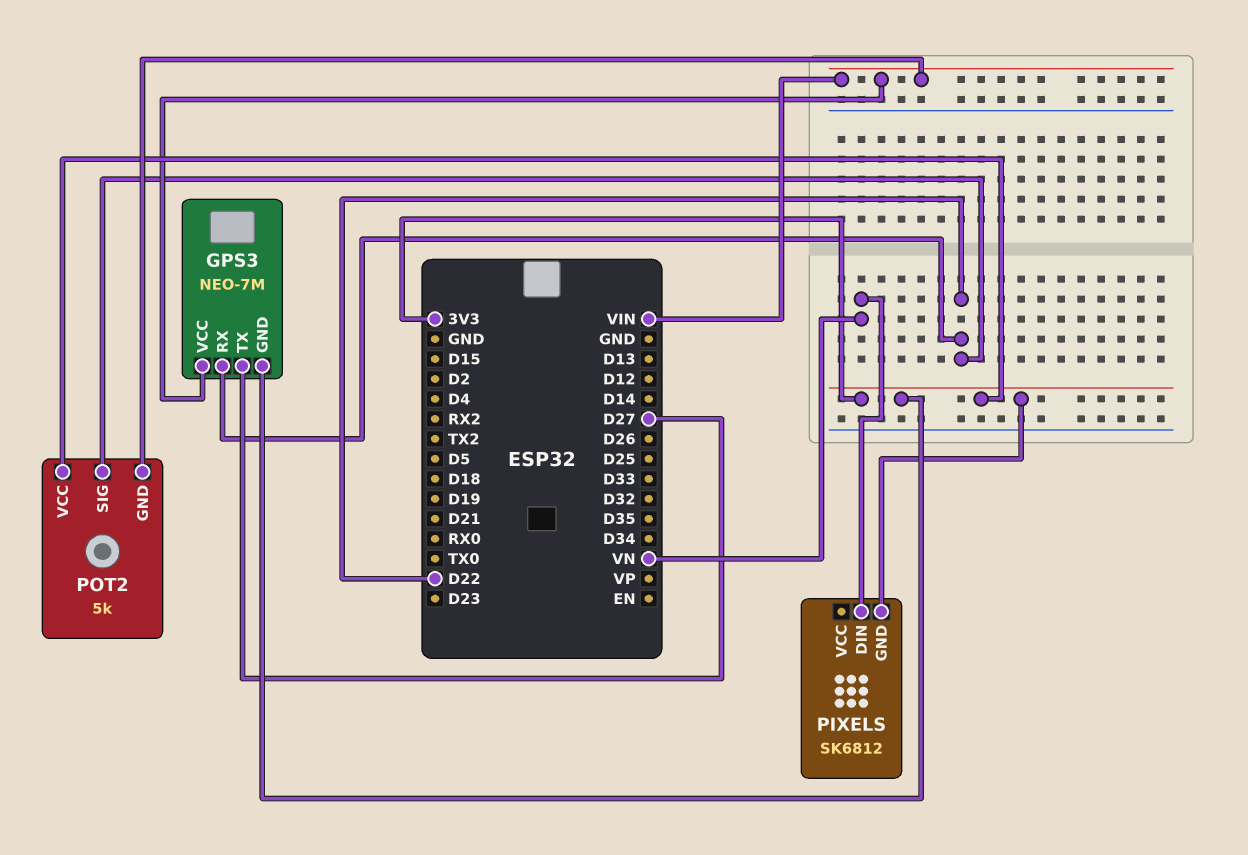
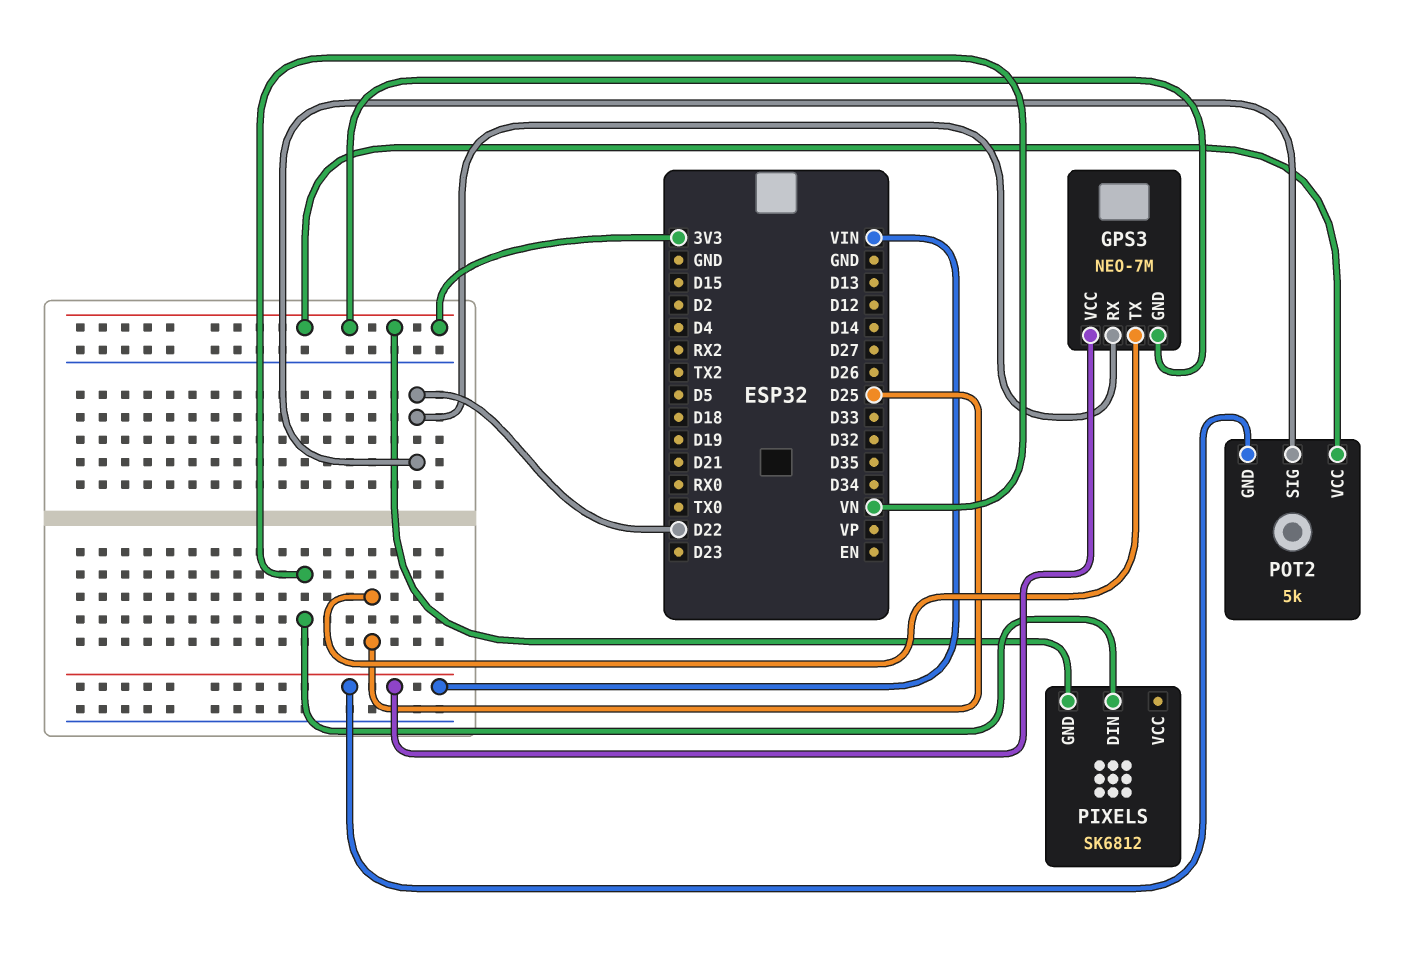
GPS3 pin TX: D27 -> D25

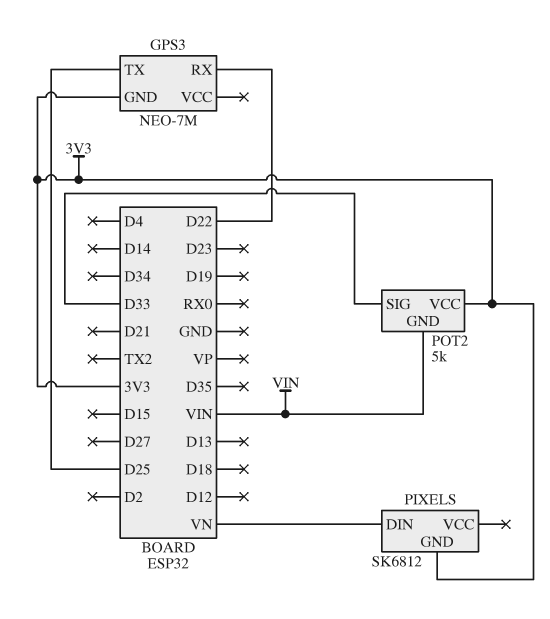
GPS3 pin VCC: VIN -> none
POT2 pin SIG: D22 -> D33

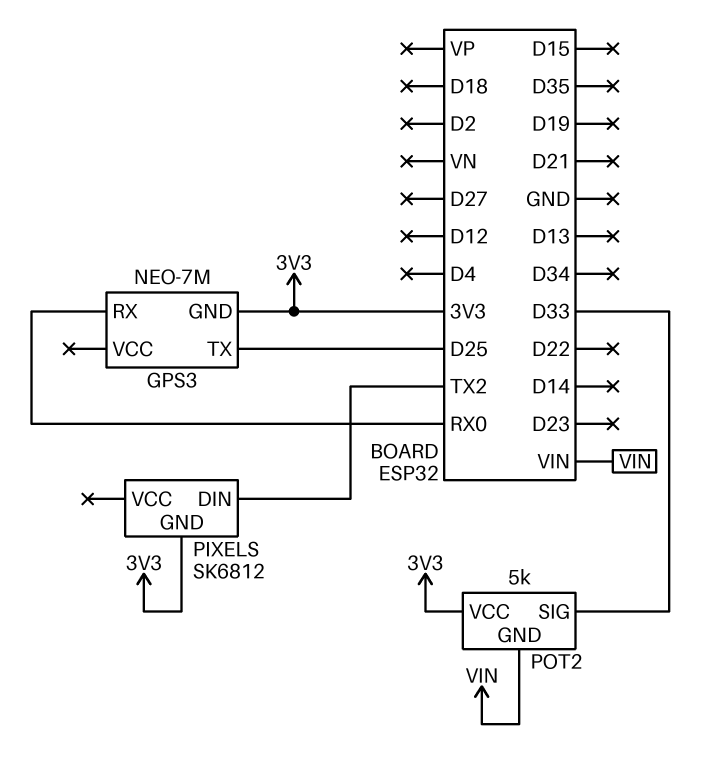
GPS3 pin RX: D22 -> RX0
PIXELS pin DIN: VN -> TX2

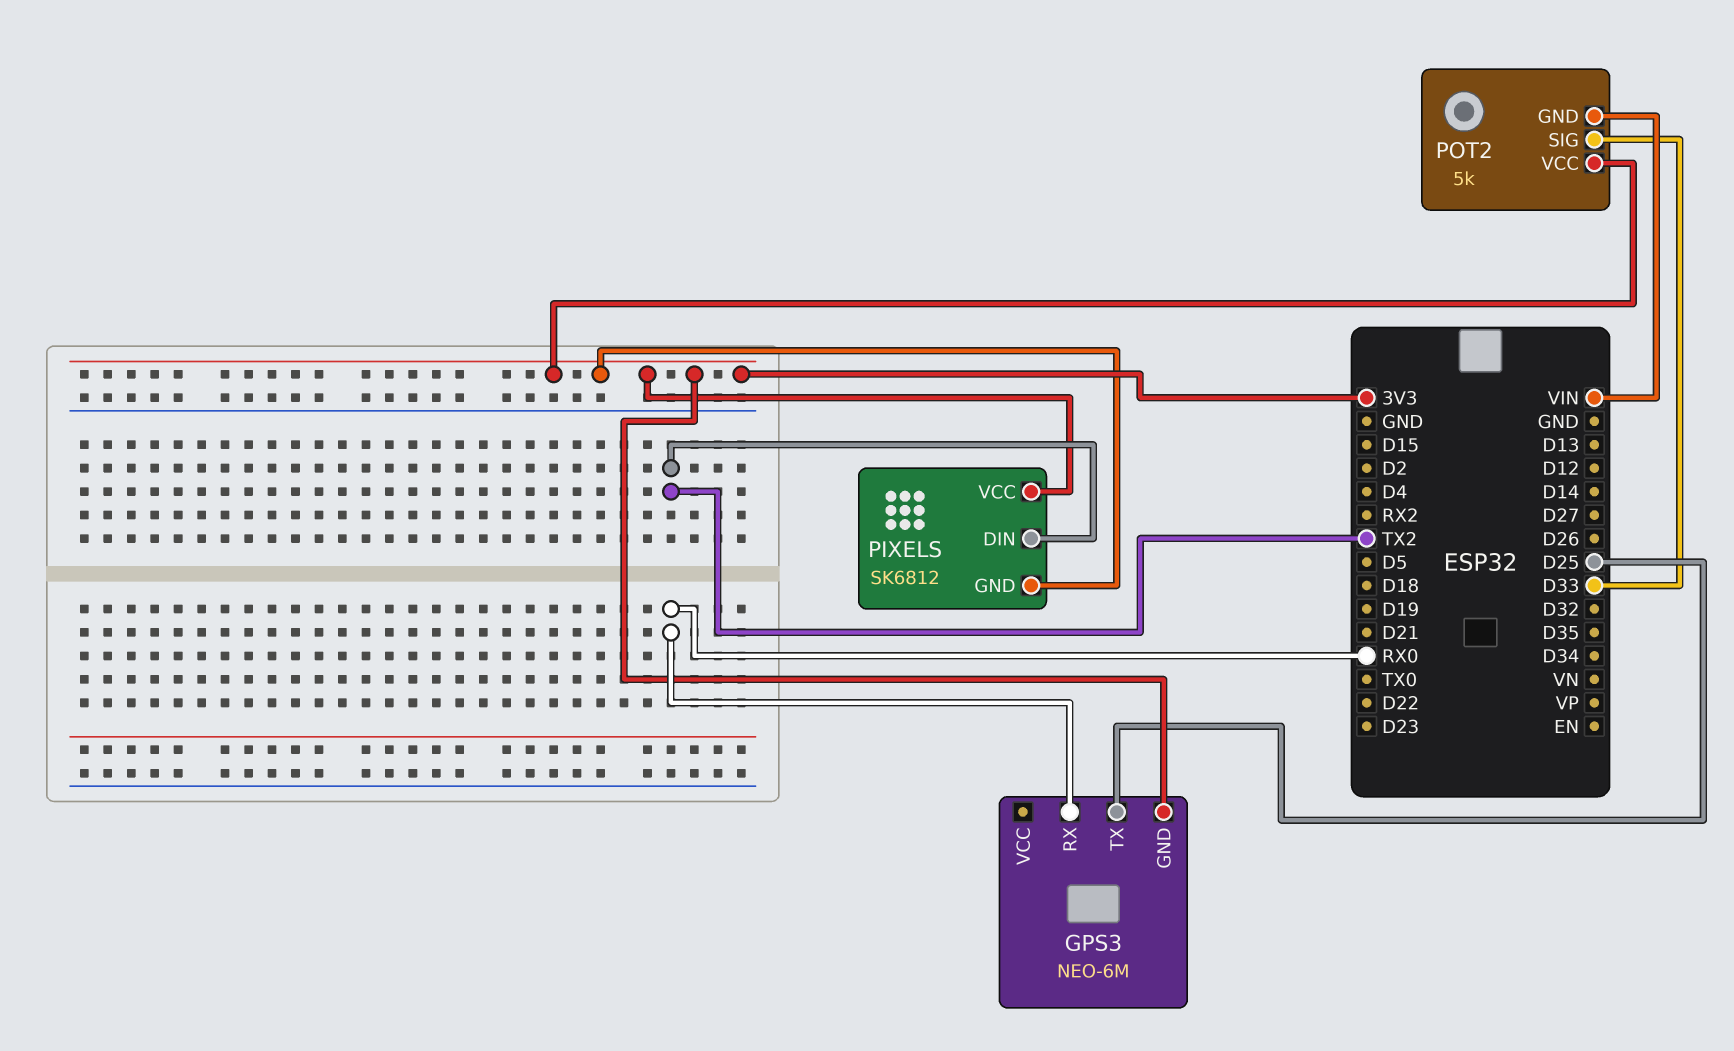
GPS3: NEO-7M -> NEO-6M
PIXELS pin VCC: none -> 3V3

